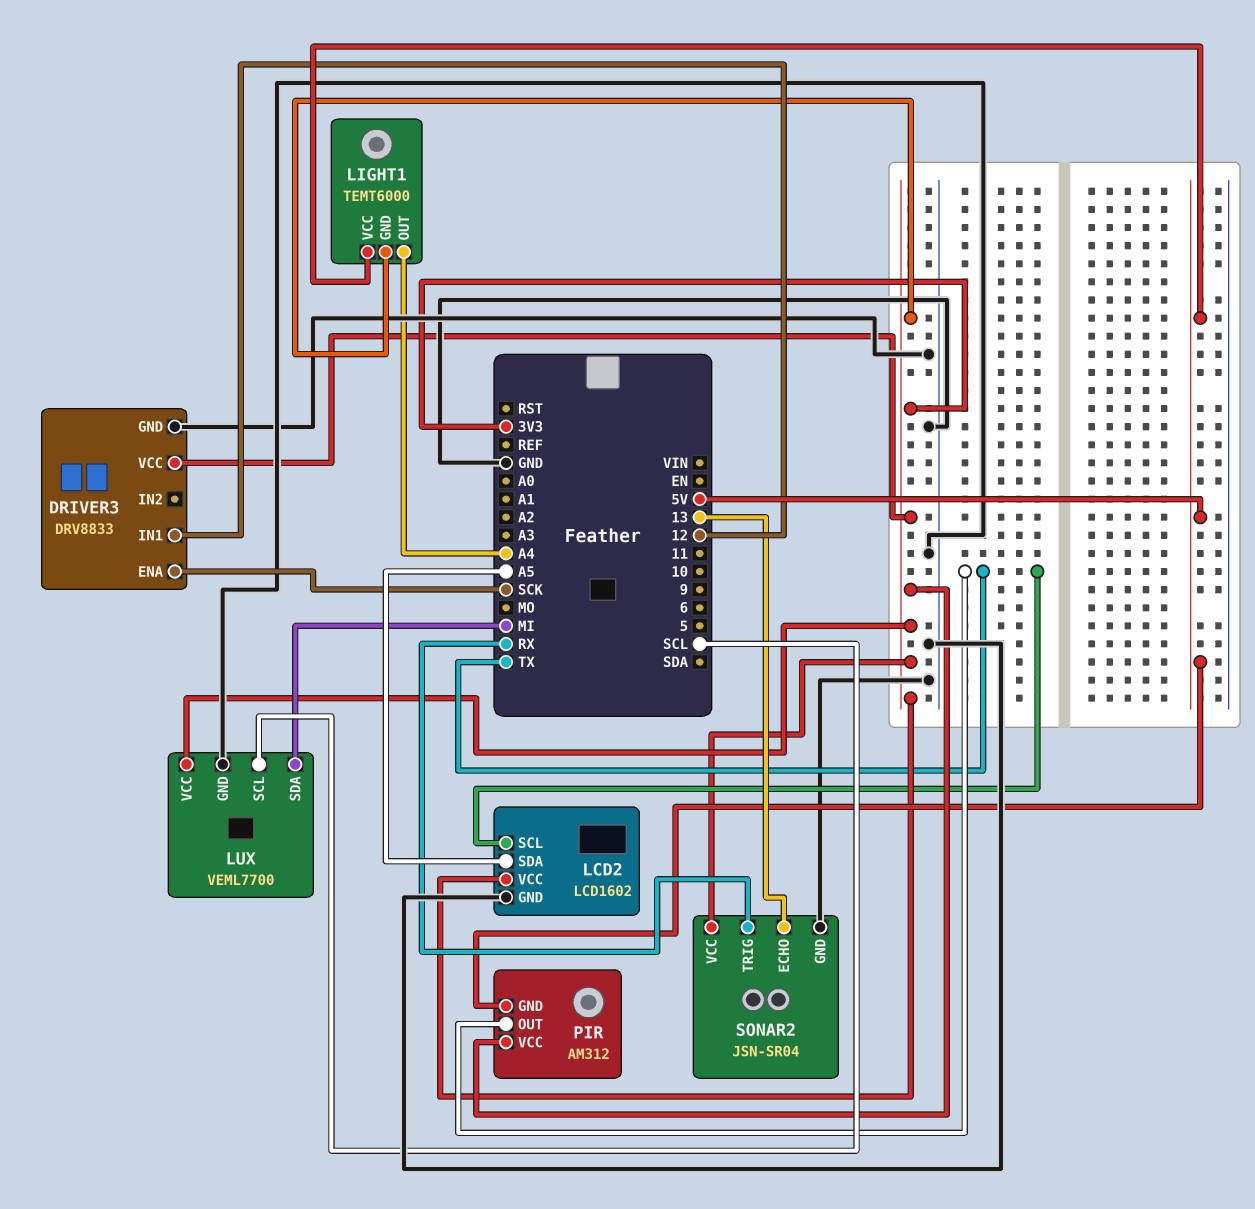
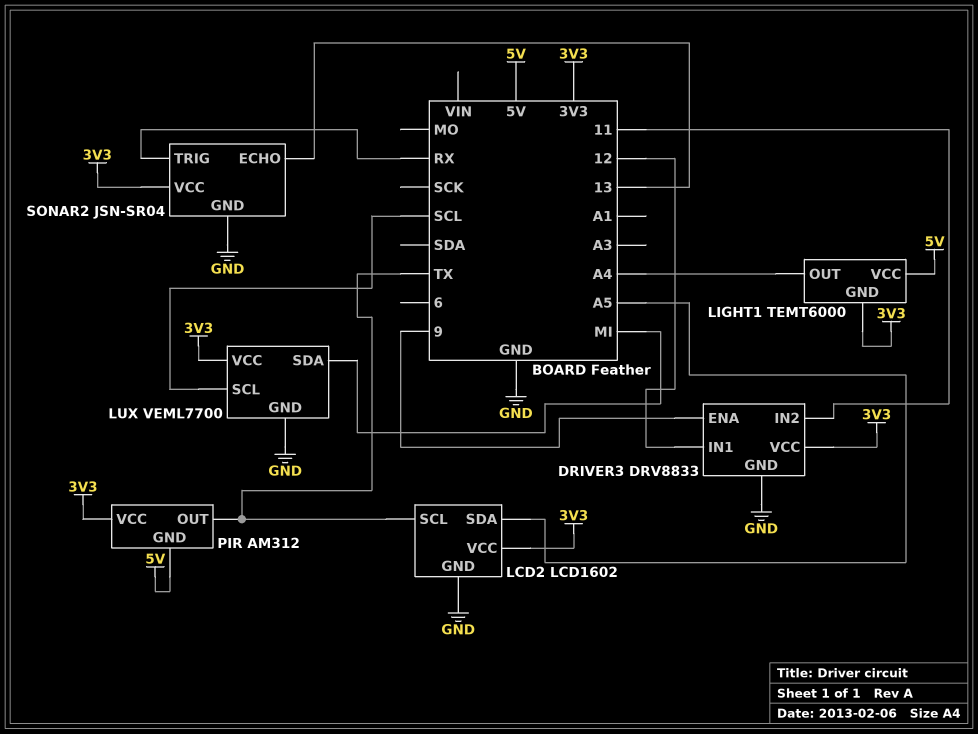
DRIVER3 pin ENA: SCK -> 9
DRIVER3 pin IN2: none -> 11

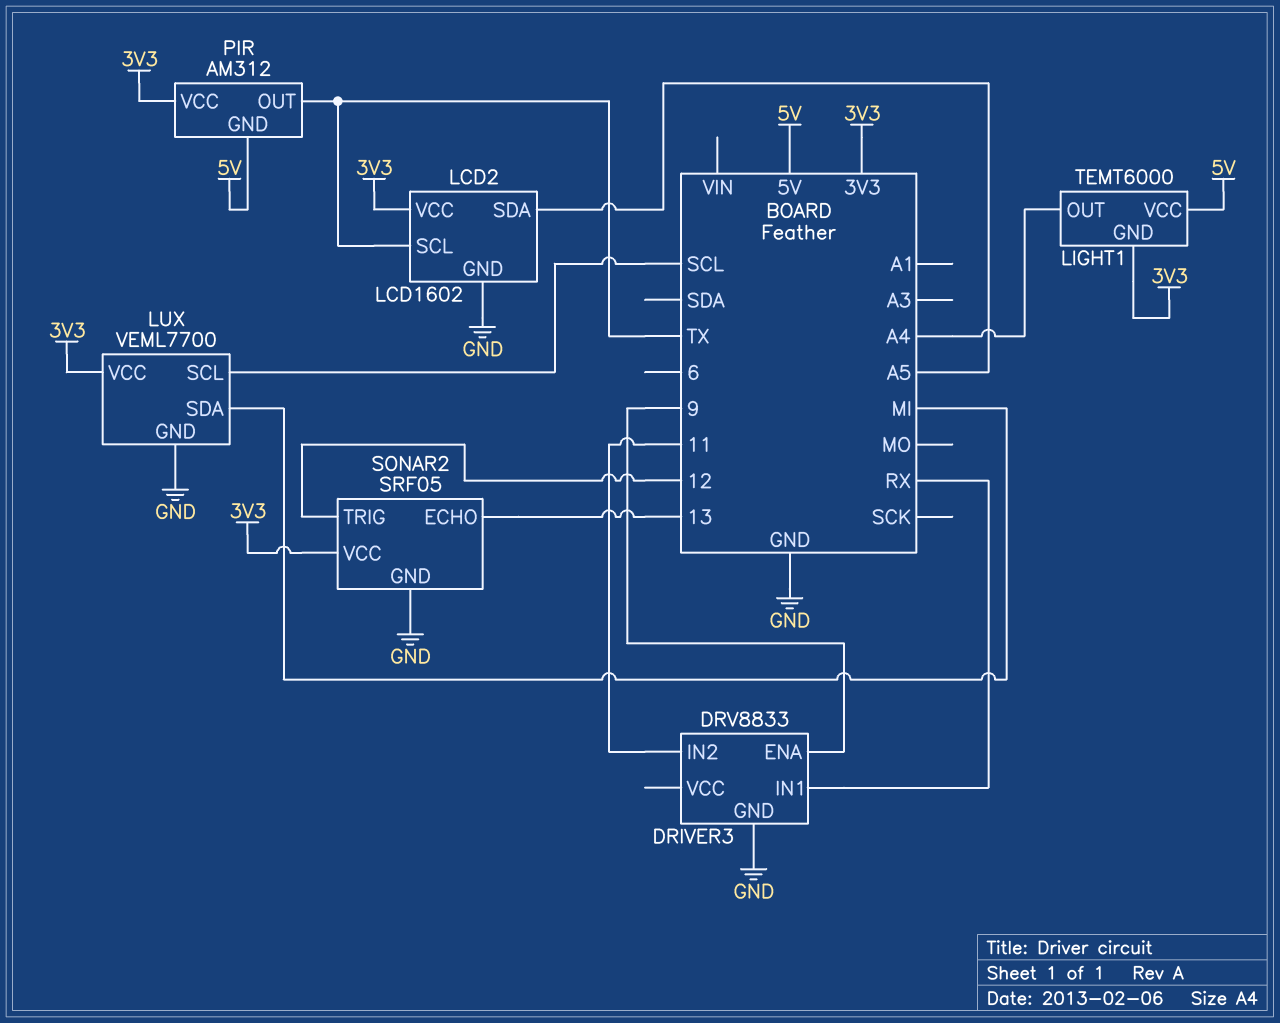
DRIVER3 pin IN1: 12 -> RX
DRIVER3 pin VCC: 3V3 -> none
SONAR2: JSN-SR04 -> SRF05
SONAR2 pin TRIG: RX -> 12

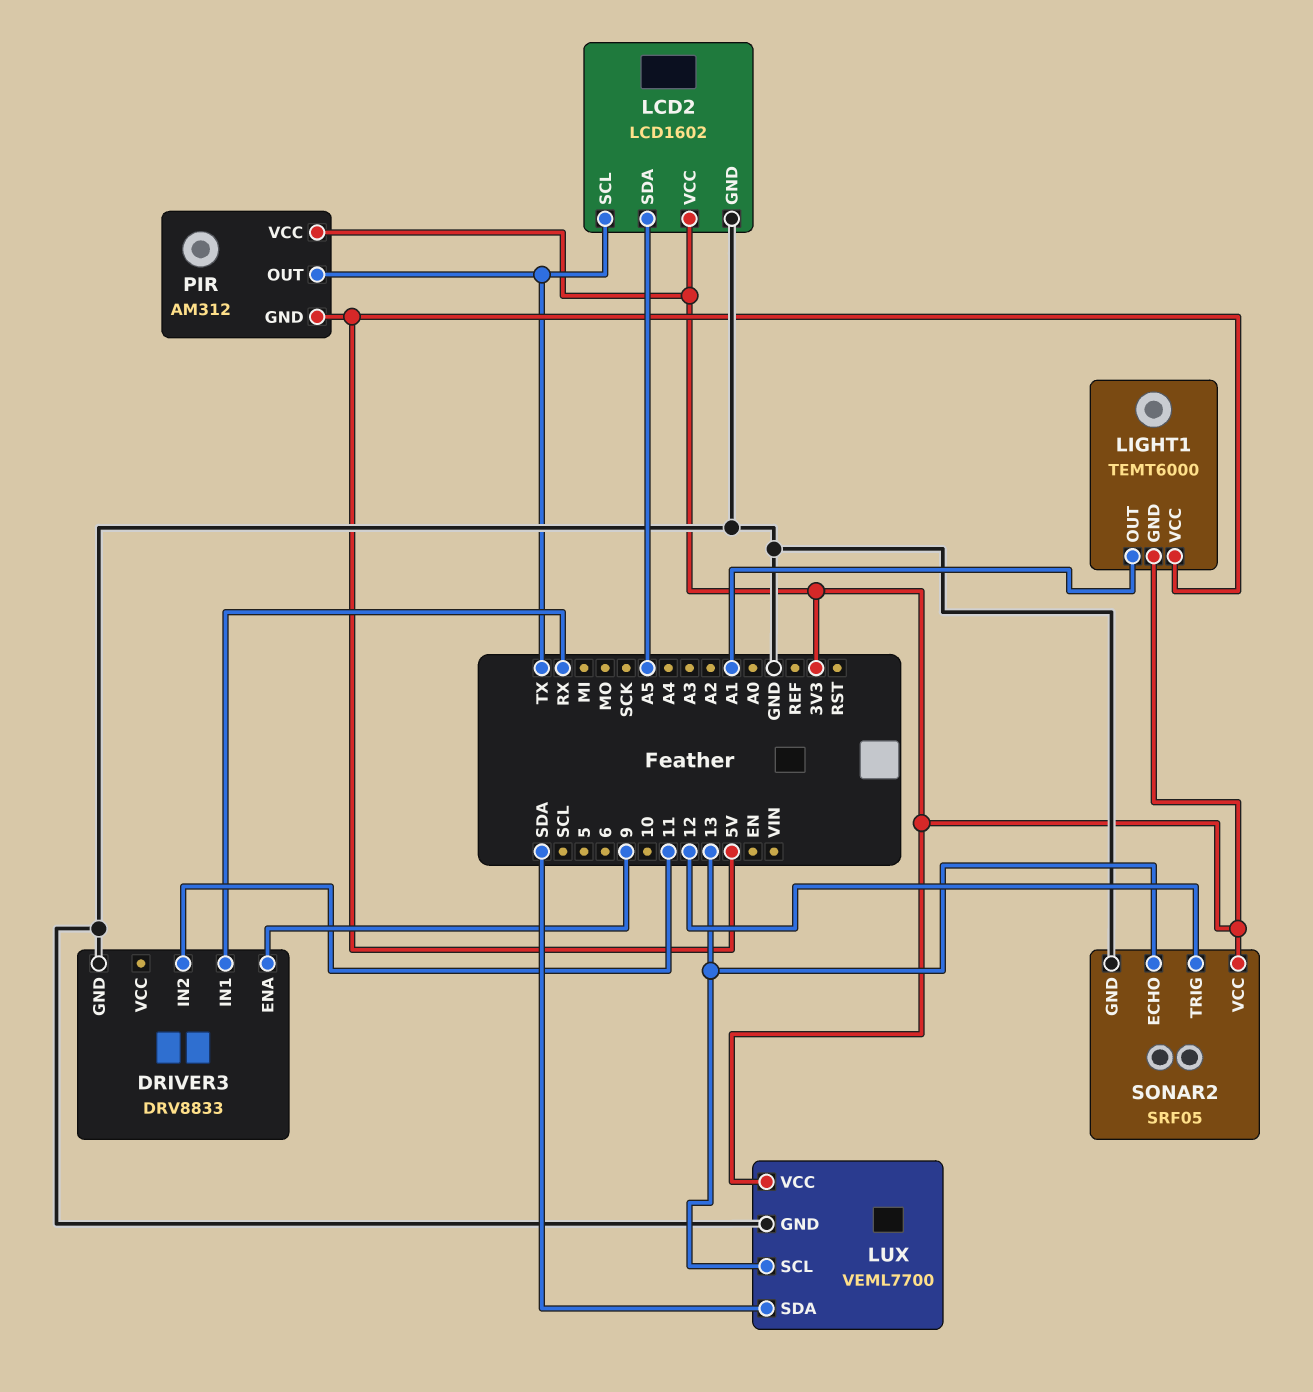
LIGHT1 pin OUT: A4 -> A1
LUX pin SCL: SCL -> 13
LUX pin SDA: MI -> SDA

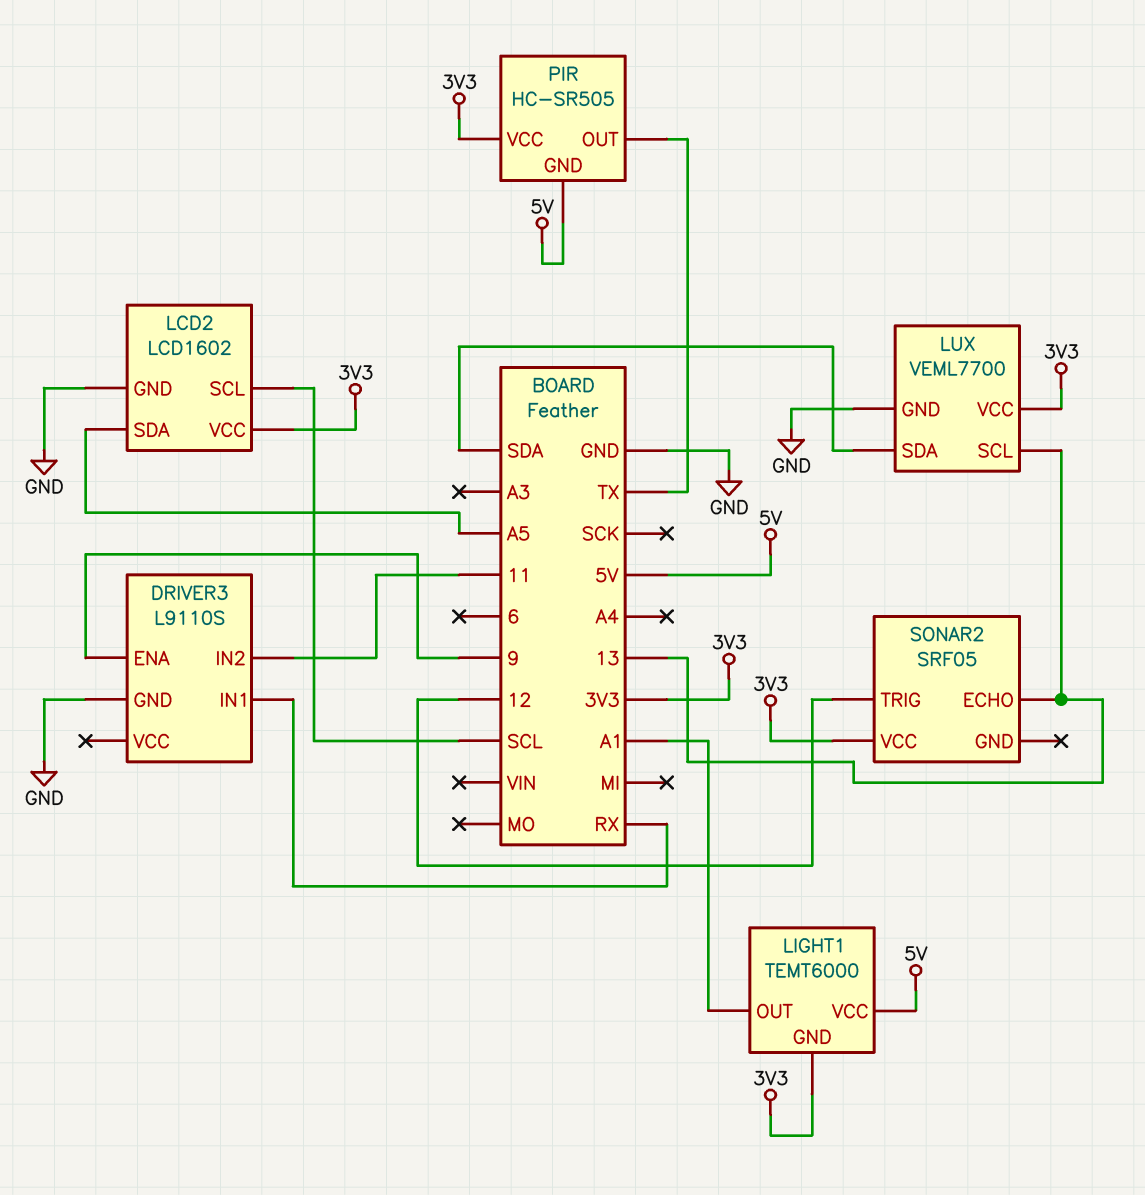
DRIVER3: DRV8833 -> L9110S
LCD2 pin SCL: TX -> SCL
PIR: AM312 -> HC-SR505
SONAR2 pin GND: GND -> none

